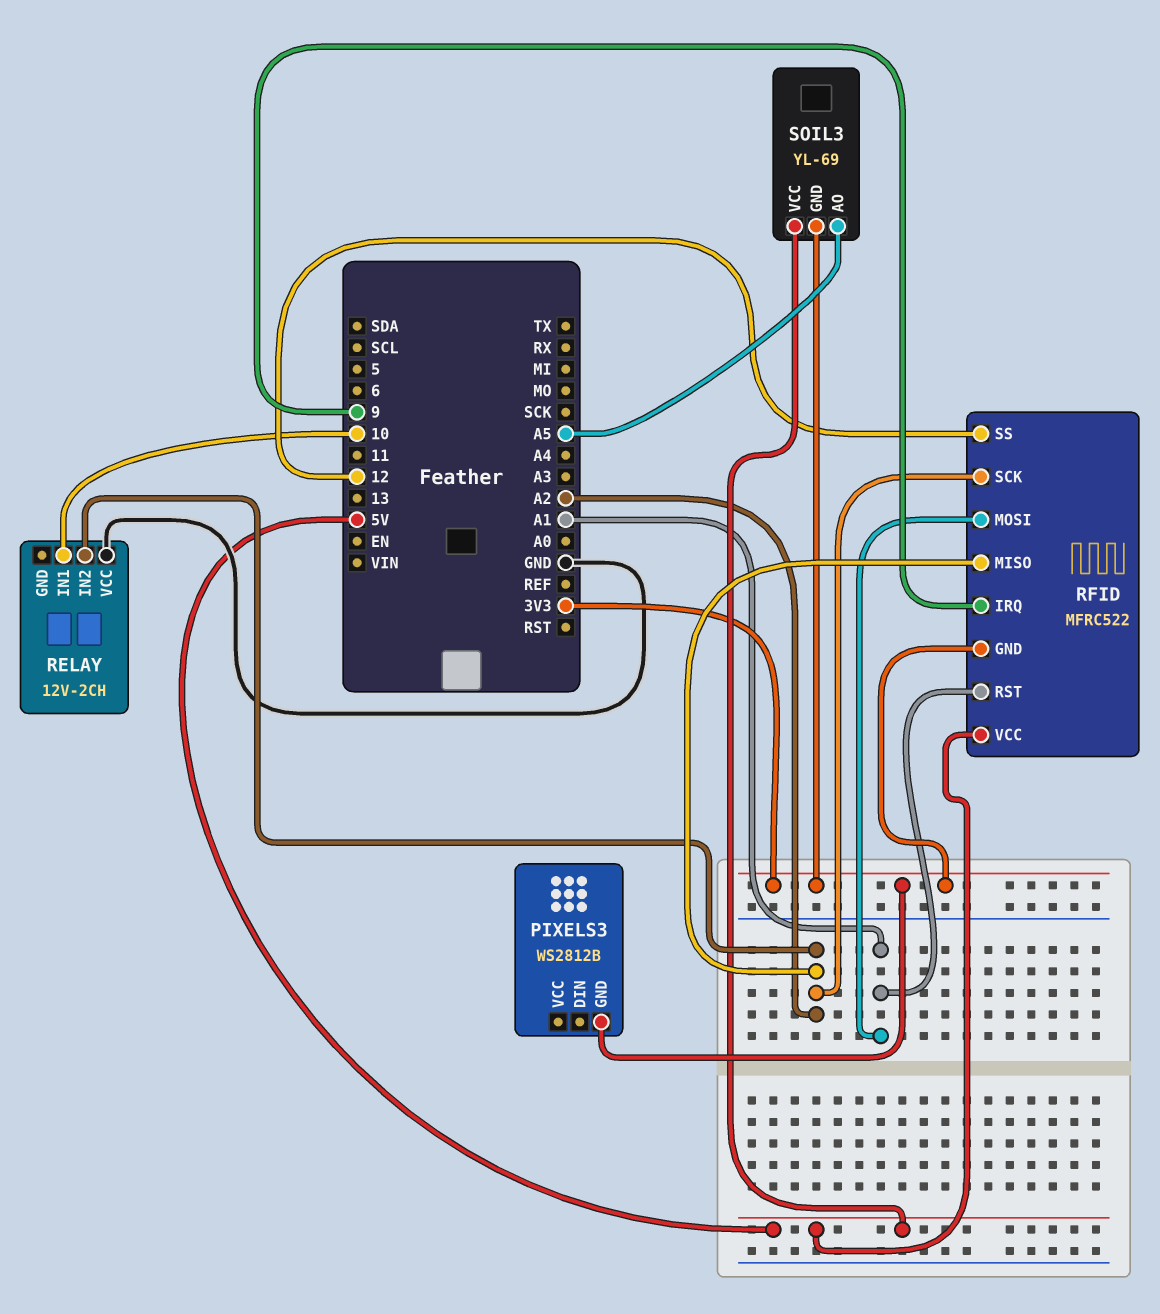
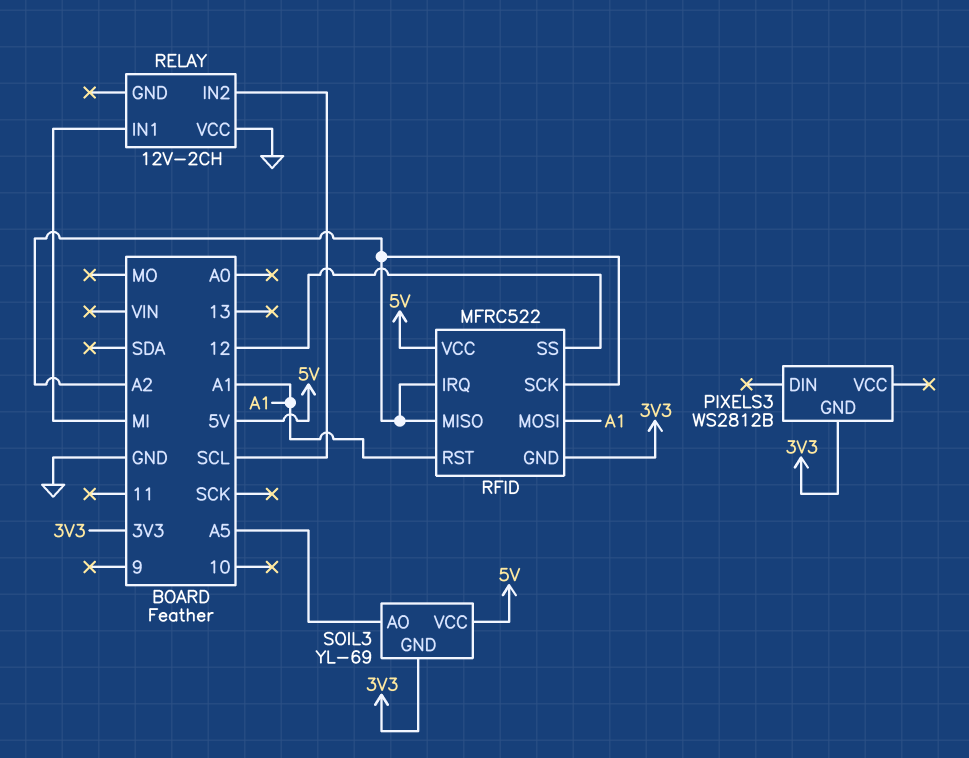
RELAY pin IN1: 10 -> MI
RELAY pin IN2: A2 -> SCL
RFID pin IRQ: 9 -> A2

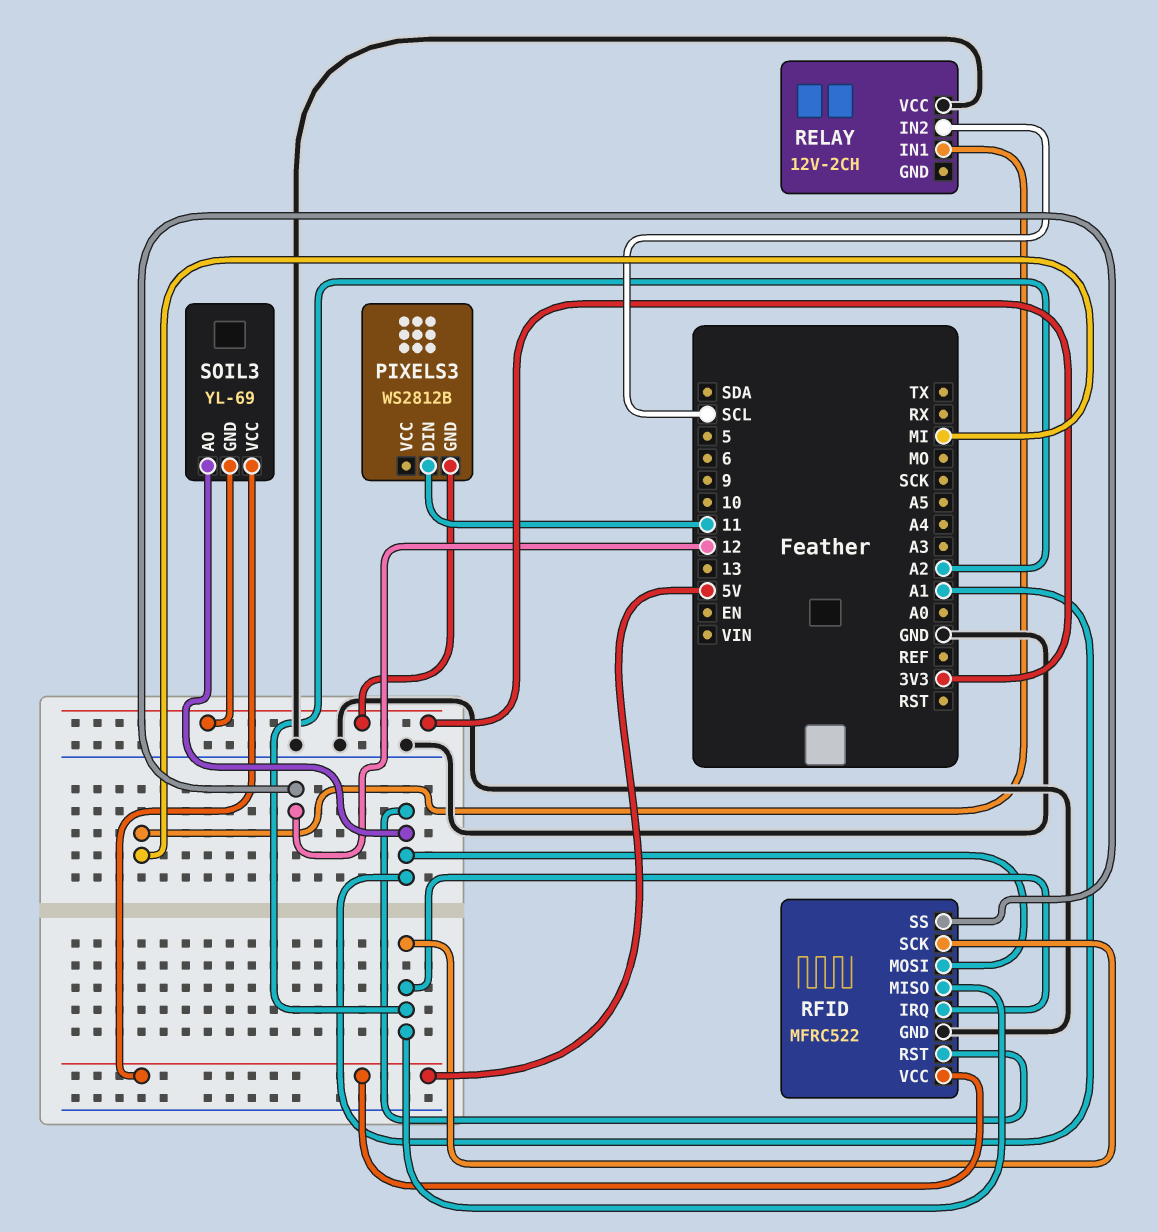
PIXELS3 pin DIN: none -> 11
RFID pin GND: 3V3 -> GND
SOIL3 pin AO: A5 -> A1

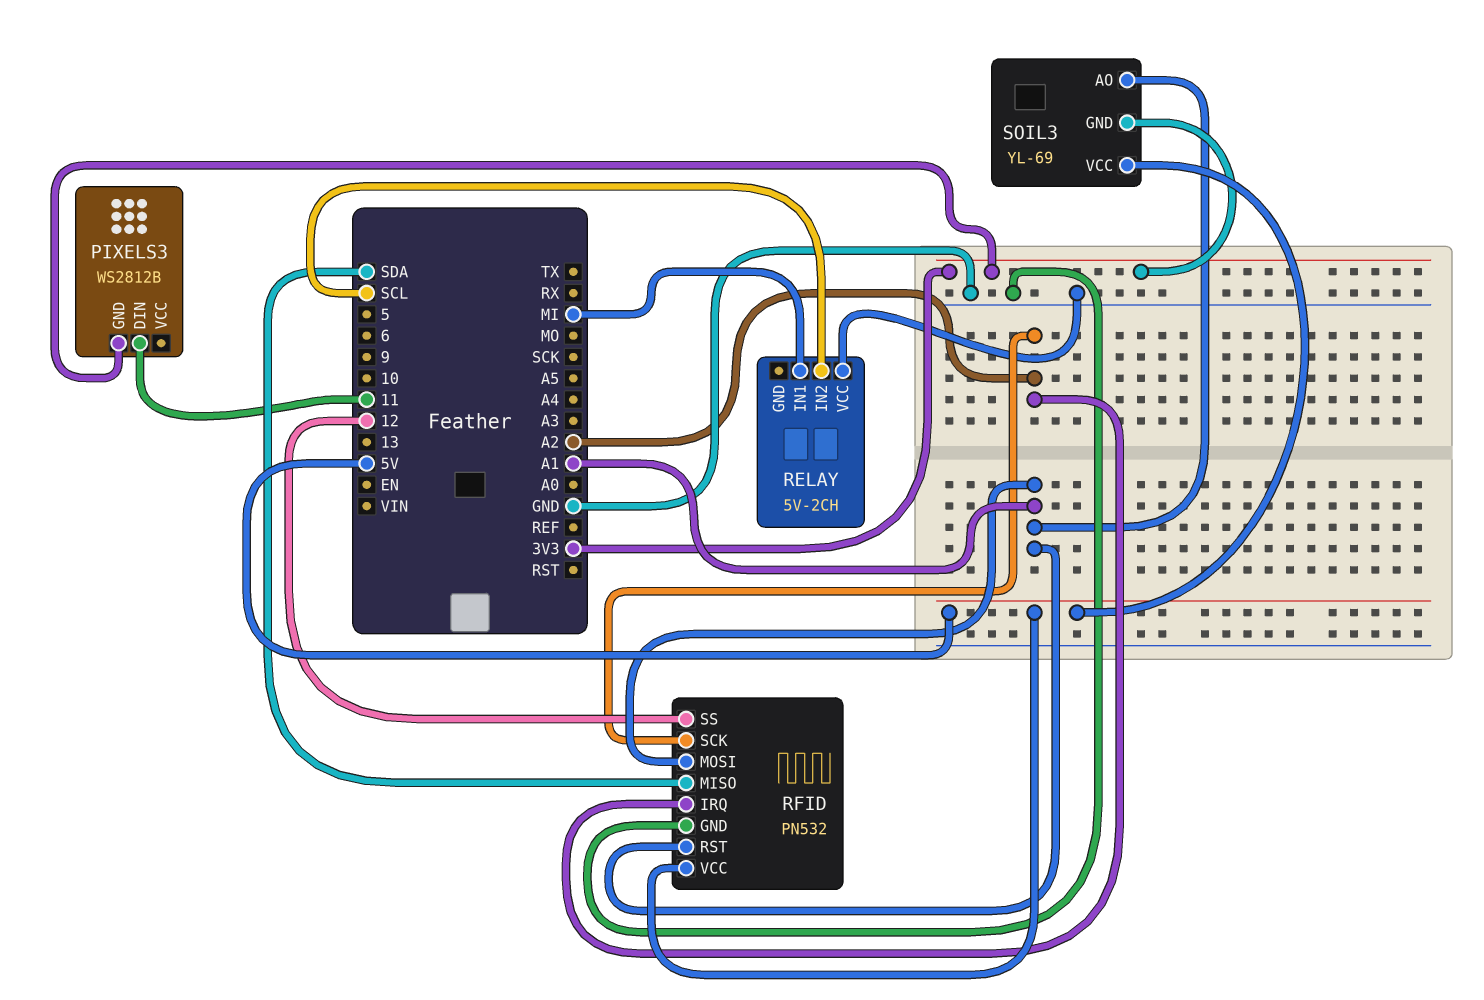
RELAY: 12V-2CH -> 5V-2CH
RFID: MFRC522 -> PN532
RFID pin MISO: A2 -> SDA

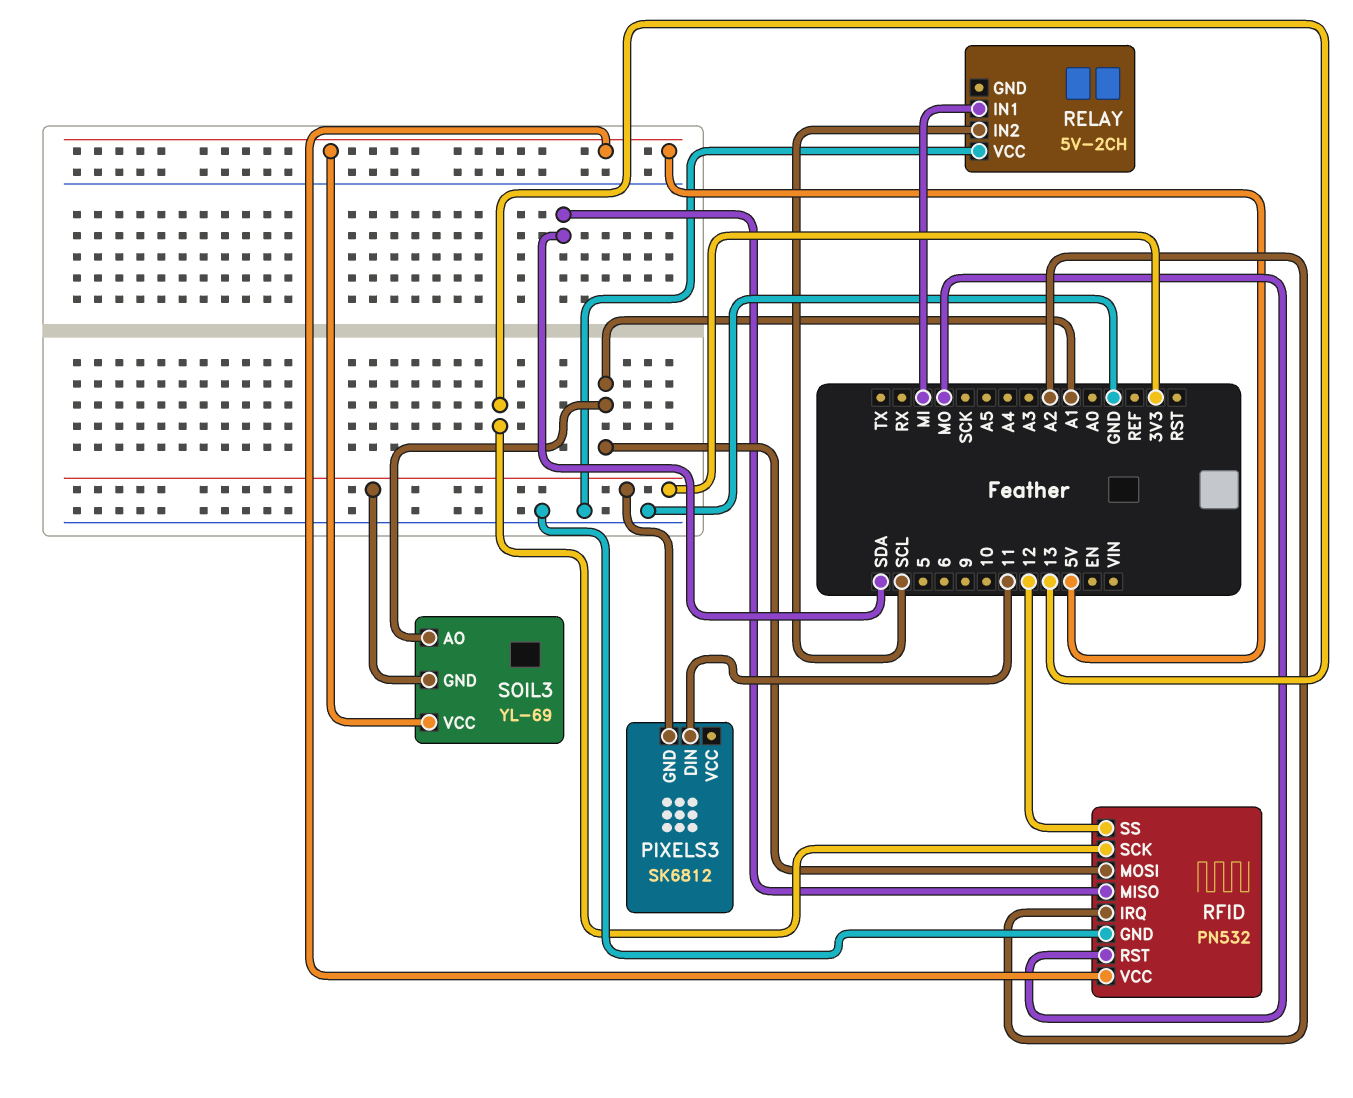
PIXELS3: WS2812B -> SK6812
RFID pin RST: A1 -> MO
RFID pin SCK: A2 -> 13

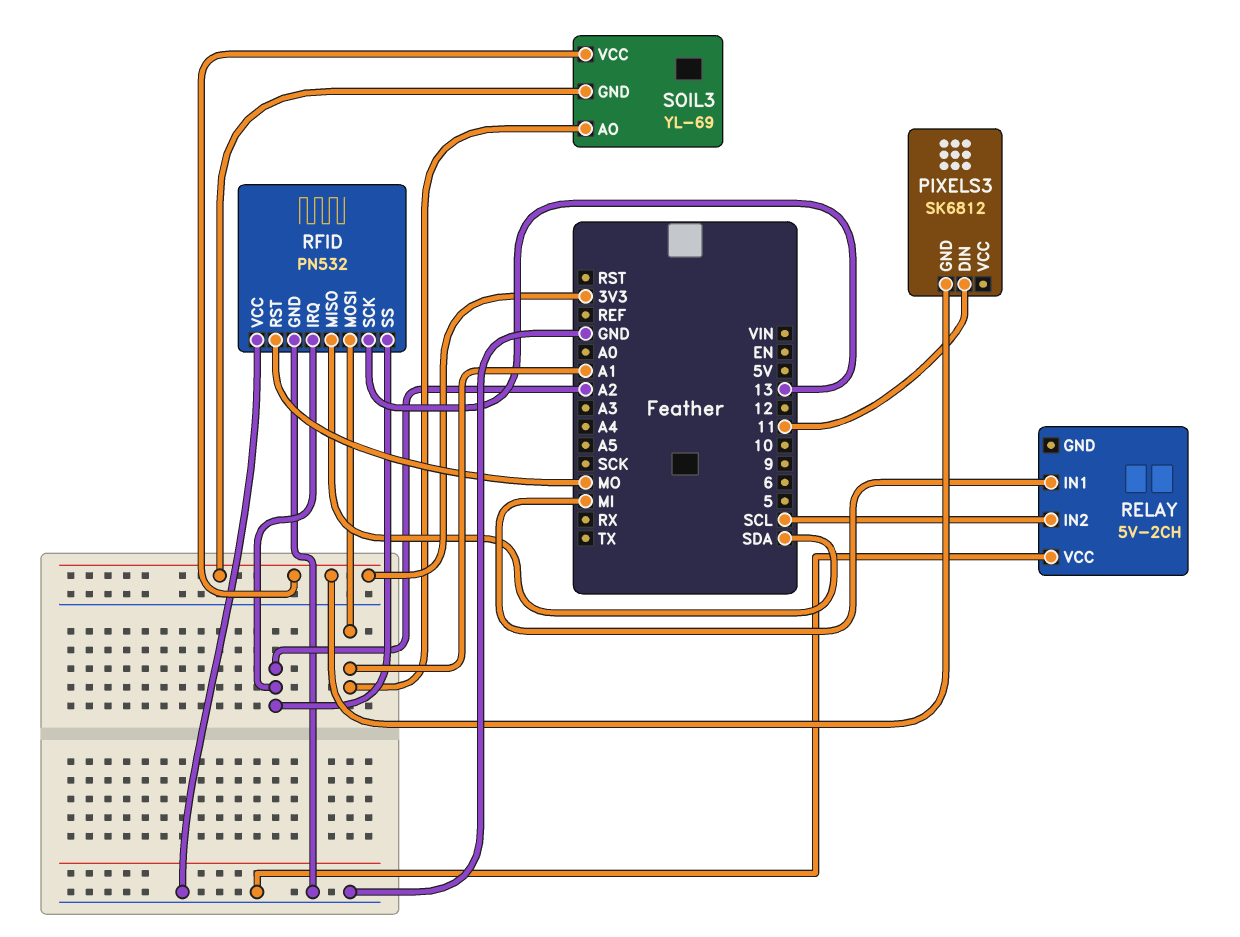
RFID pin SS: 12 -> A2
RFID pin VCC: 5V -> GND
SOIL3 pin VCC: 5V -> 3V3

